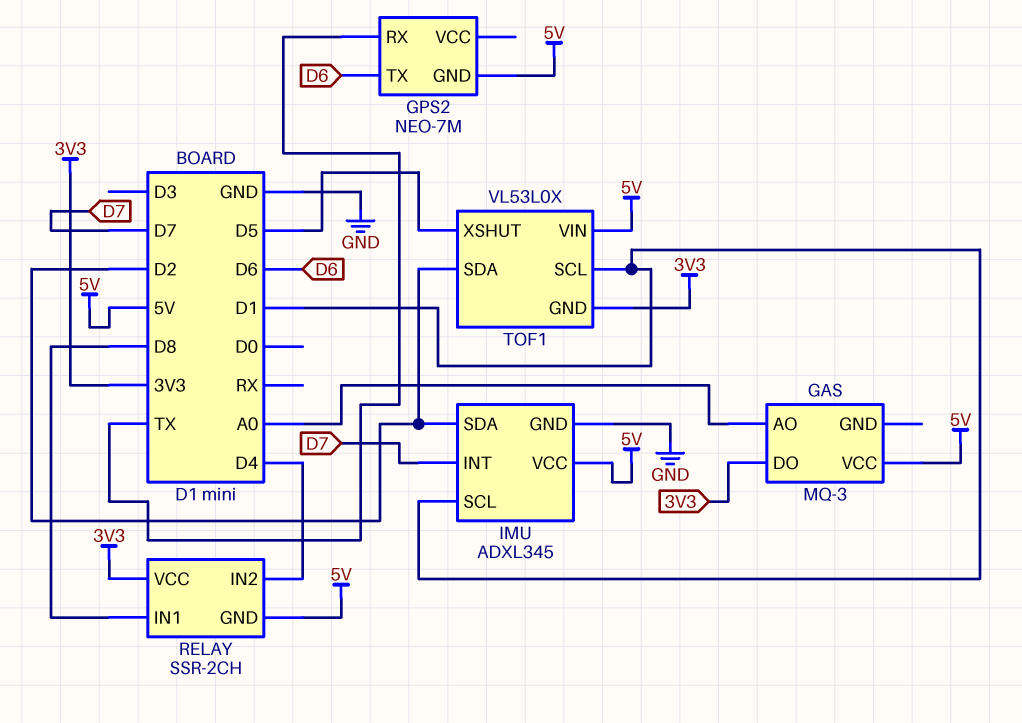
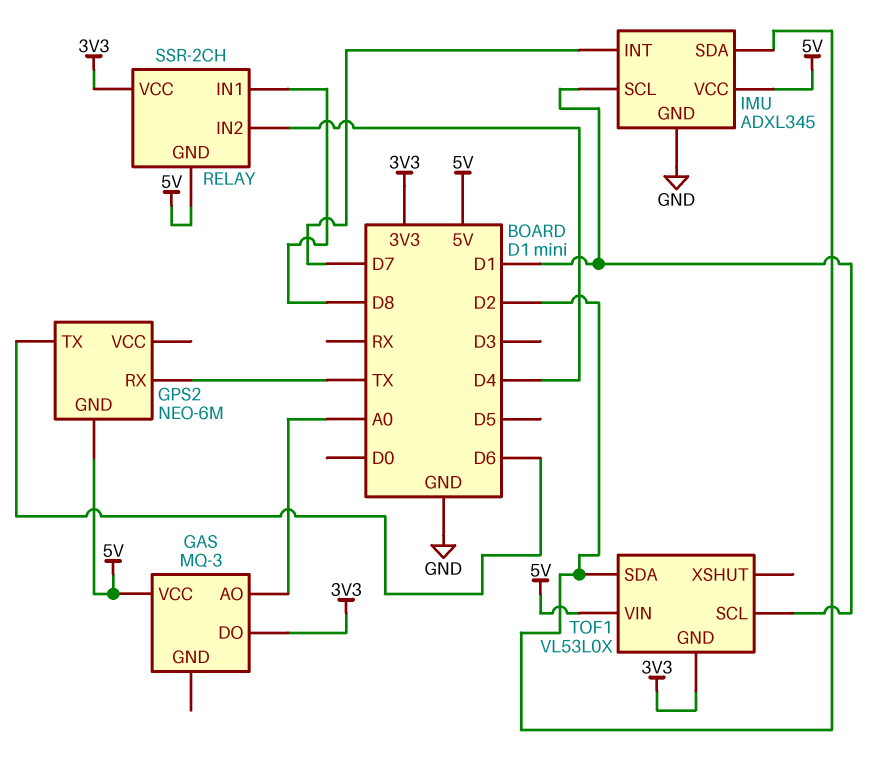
GPS2: NEO-7M -> NEO-6M
TOF1 pin XSHUT: D5 -> none

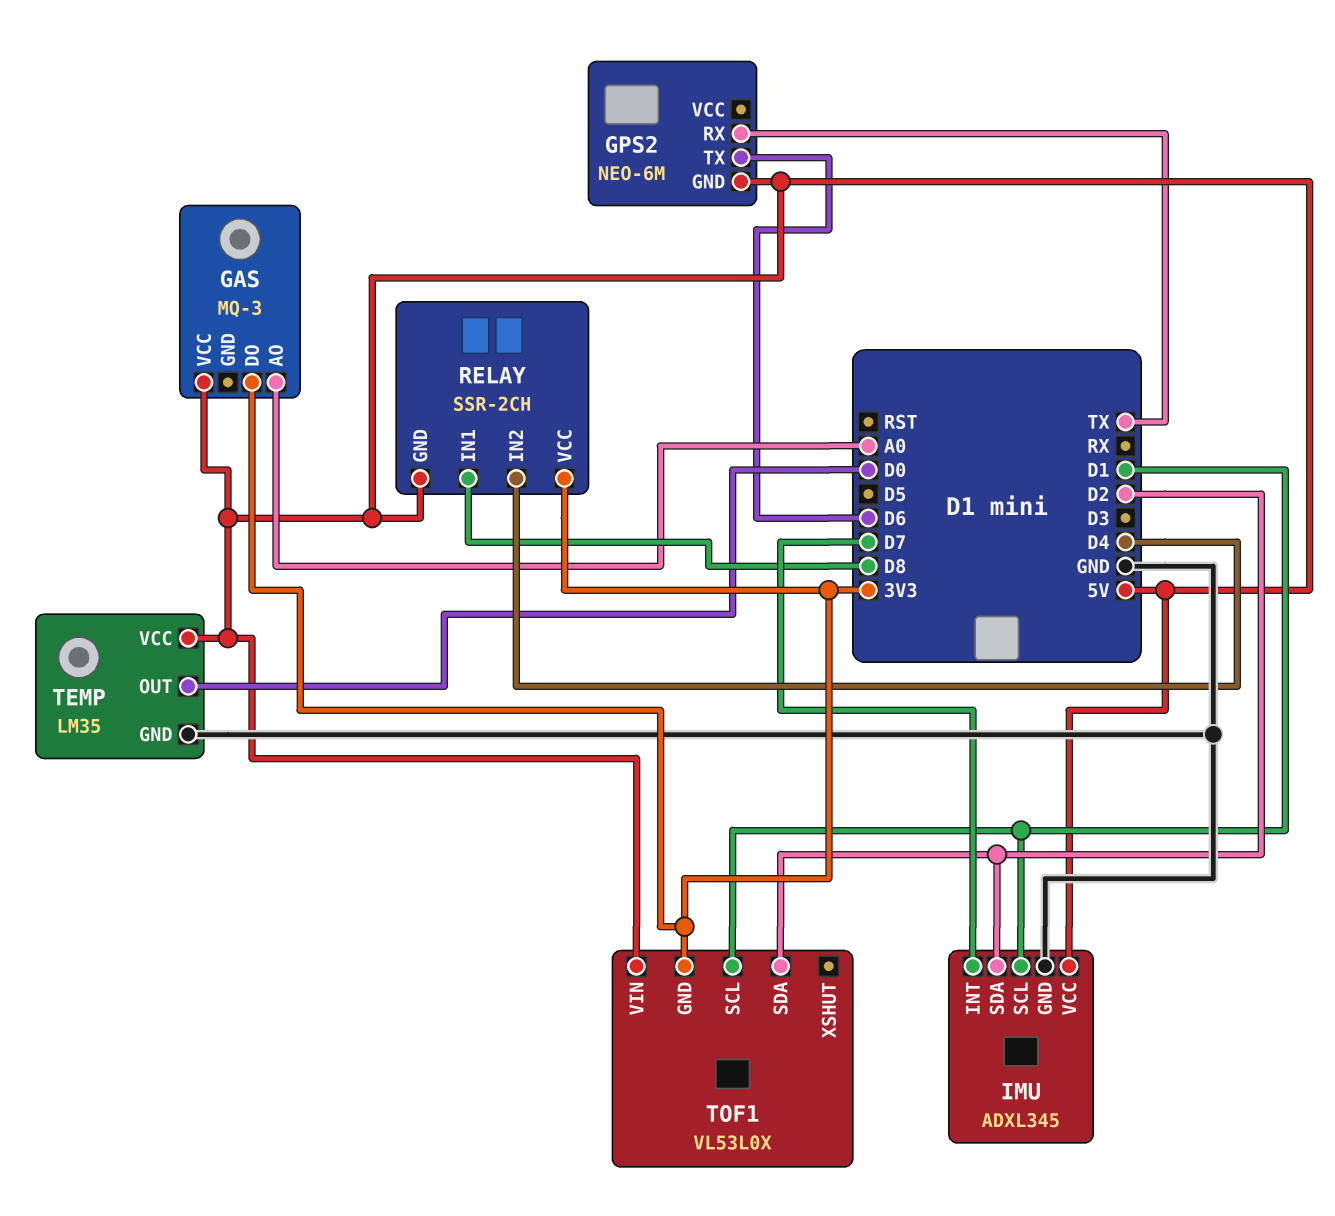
TEMP: none -> LM35
TEMP pin GND: none -> GND
TEMP pin OUT: none -> D0
TEMP pin VCC: none -> 5V

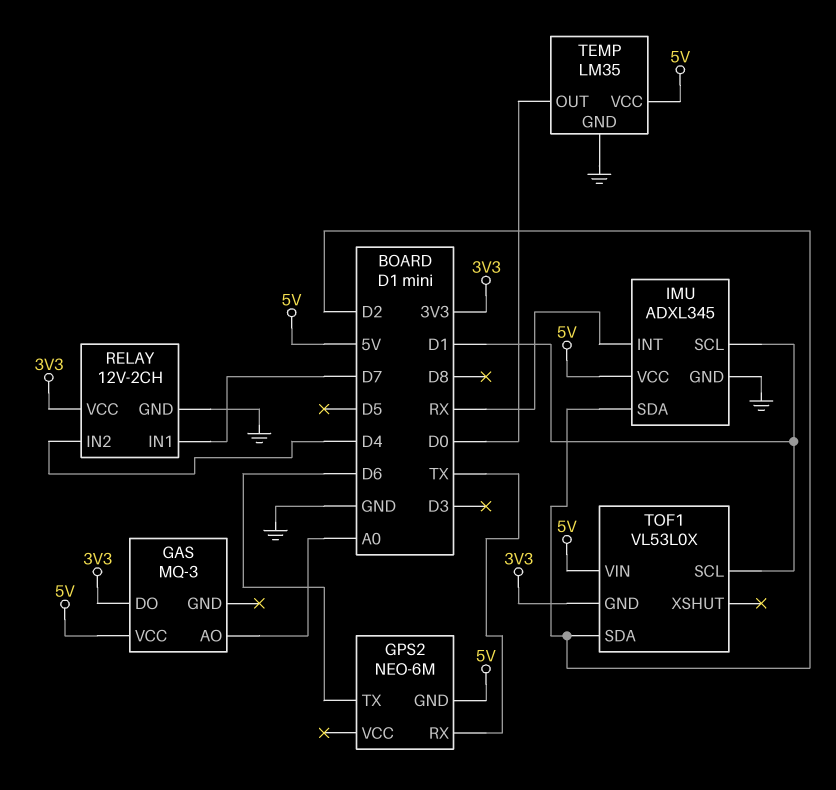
IMU pin INT: D7 -> RX
RELAY: SSR-2CH -> 12V-2CH
RELAY pin GND: 5V -> GND
RELAY pin IN1: D8 -> D7

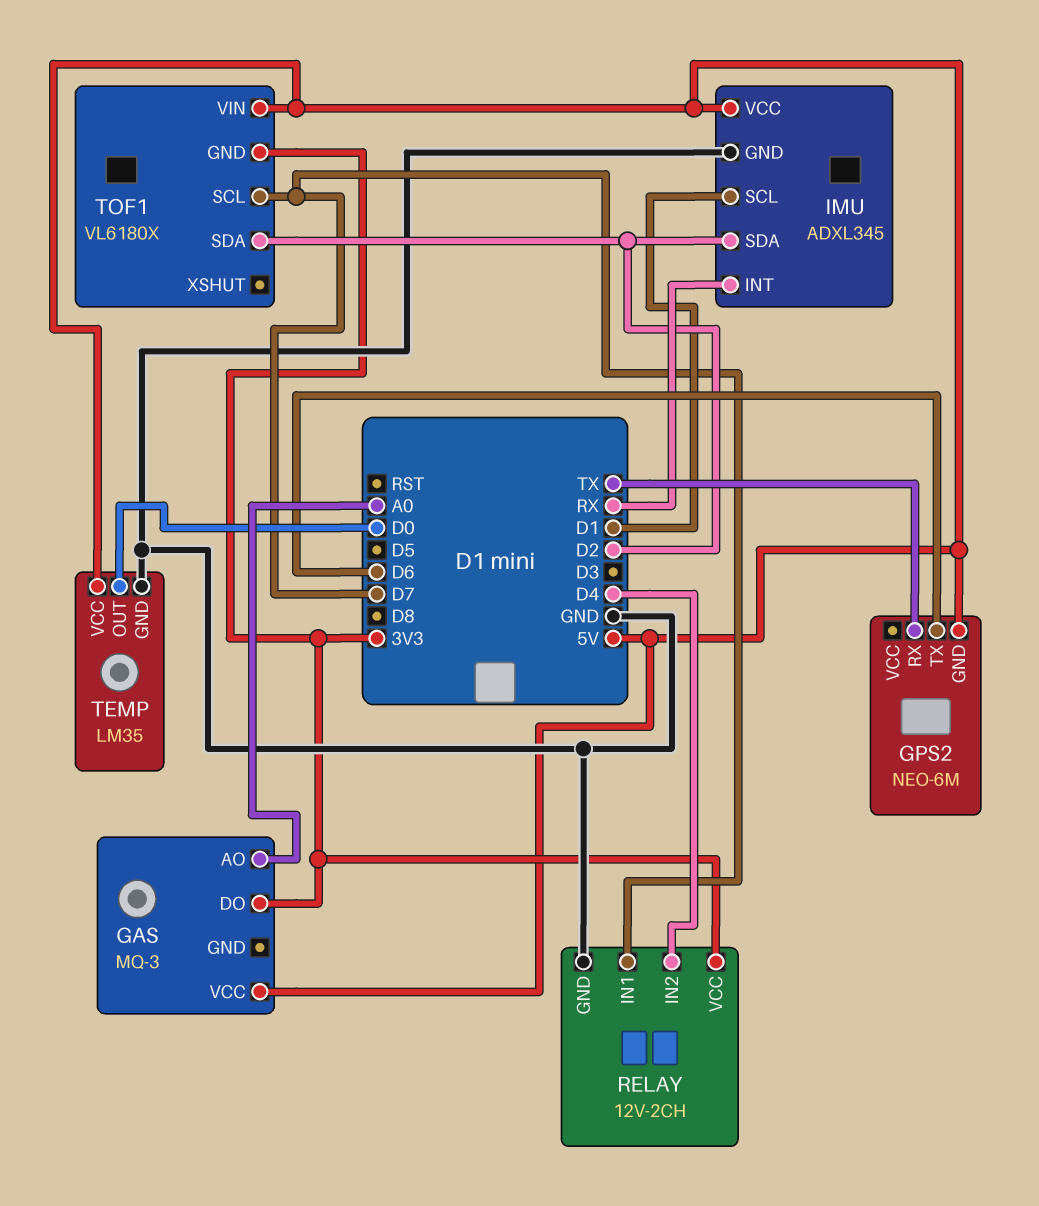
TOF1: VL53L0X -> VL6180X
TOF1 pin SCL: D1 -> D7

